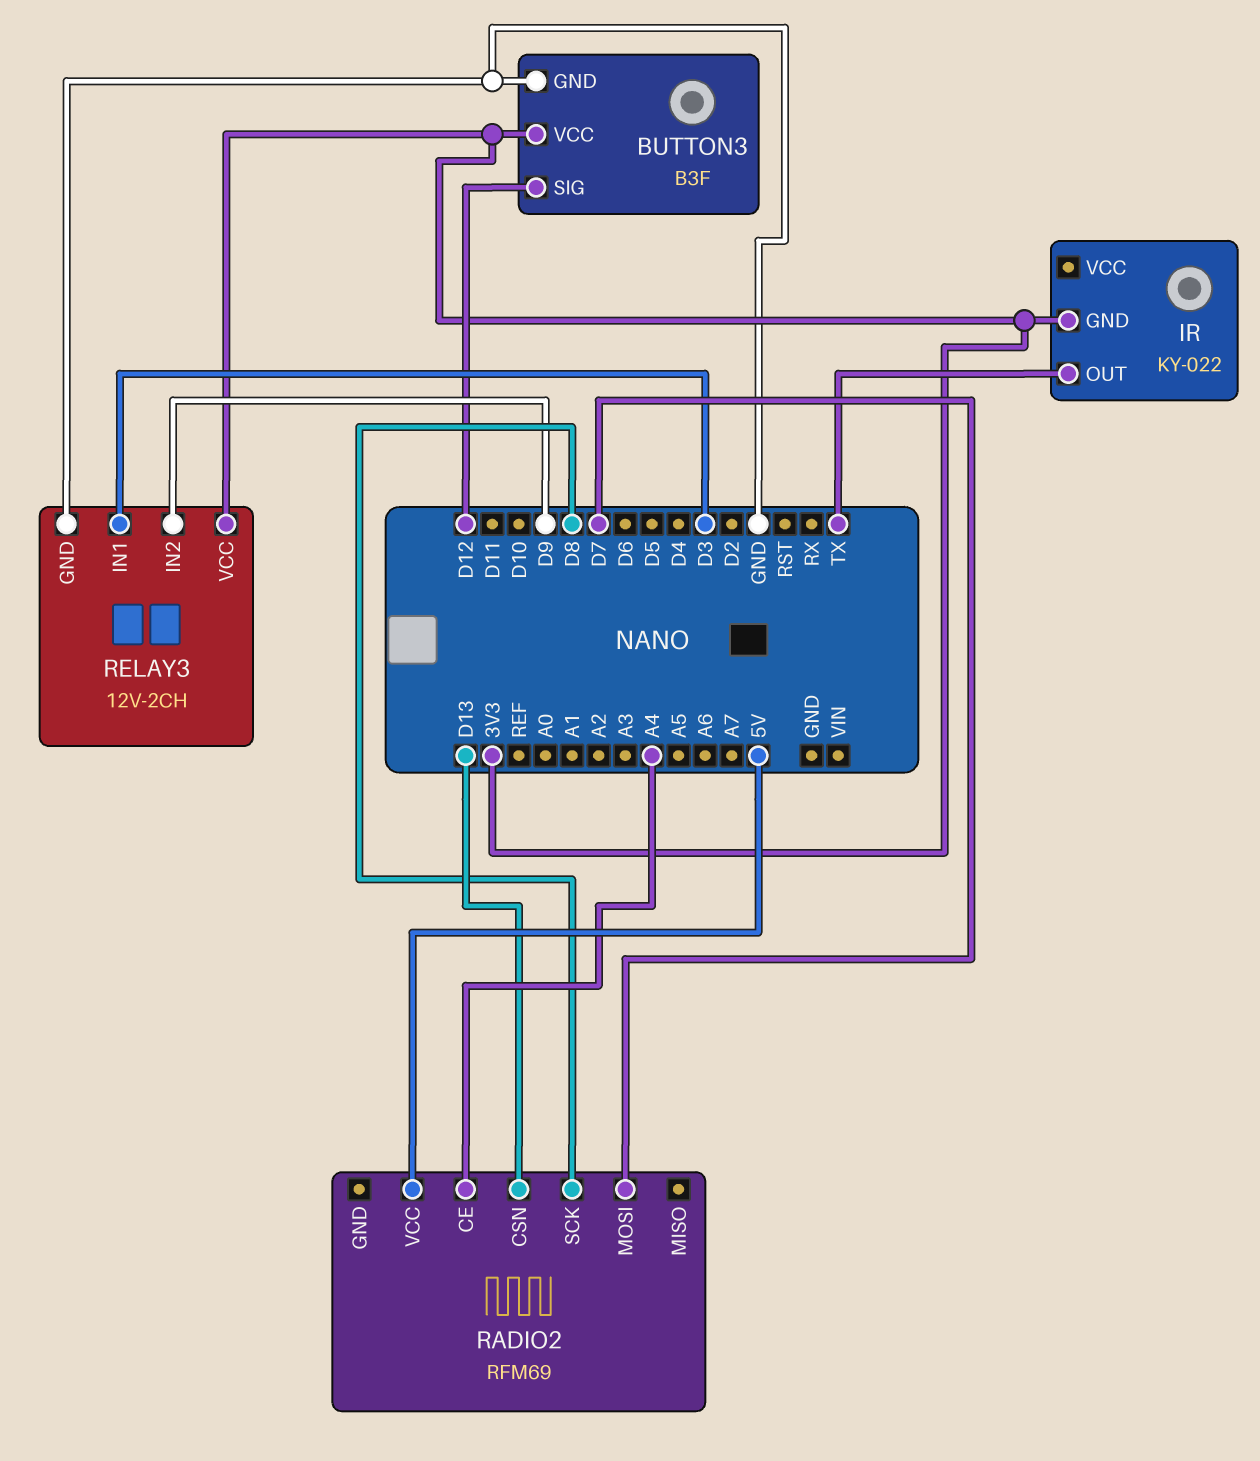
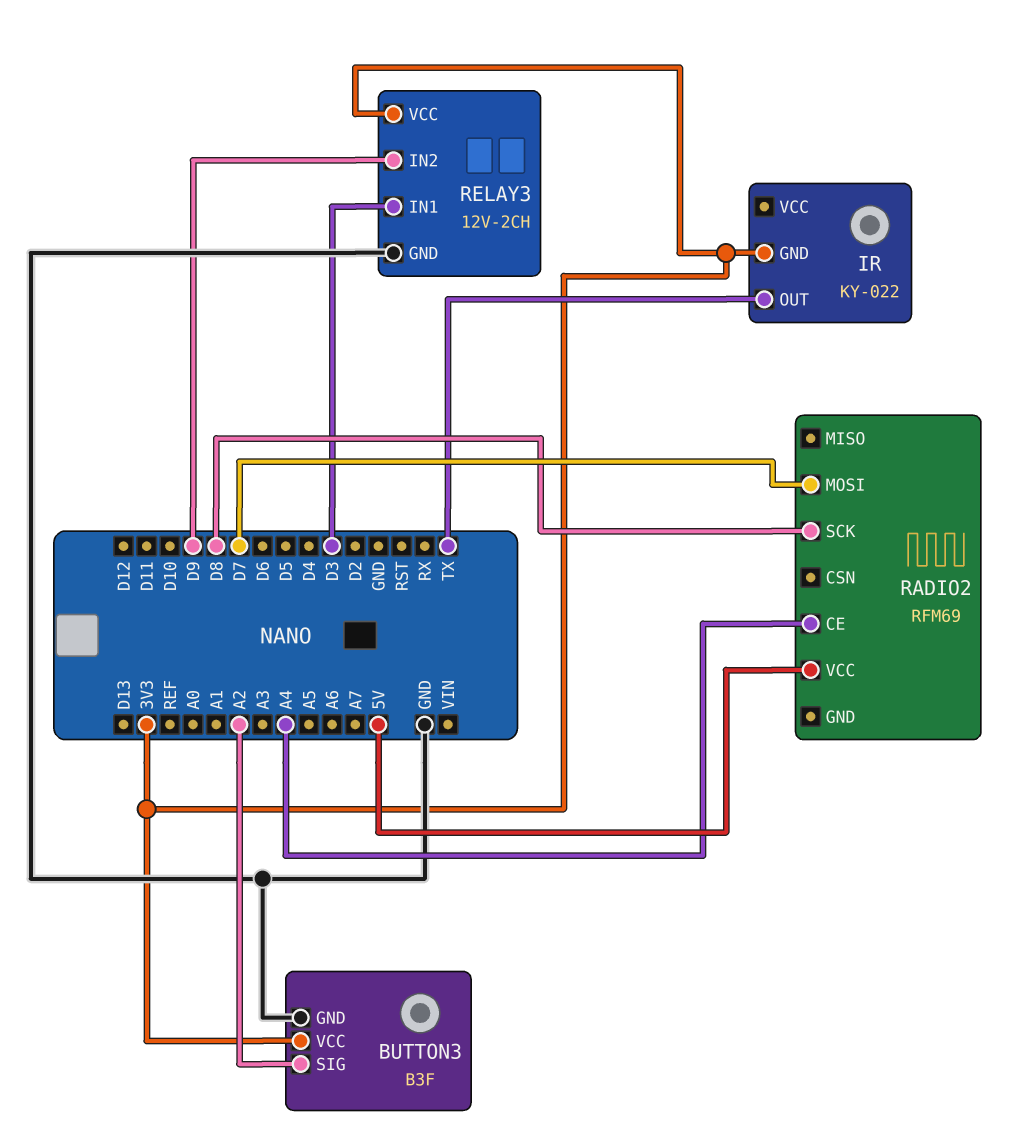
BUTTON3 pin SIG: D12 -> A2
RADIO2 pin CSN: D13 -> none

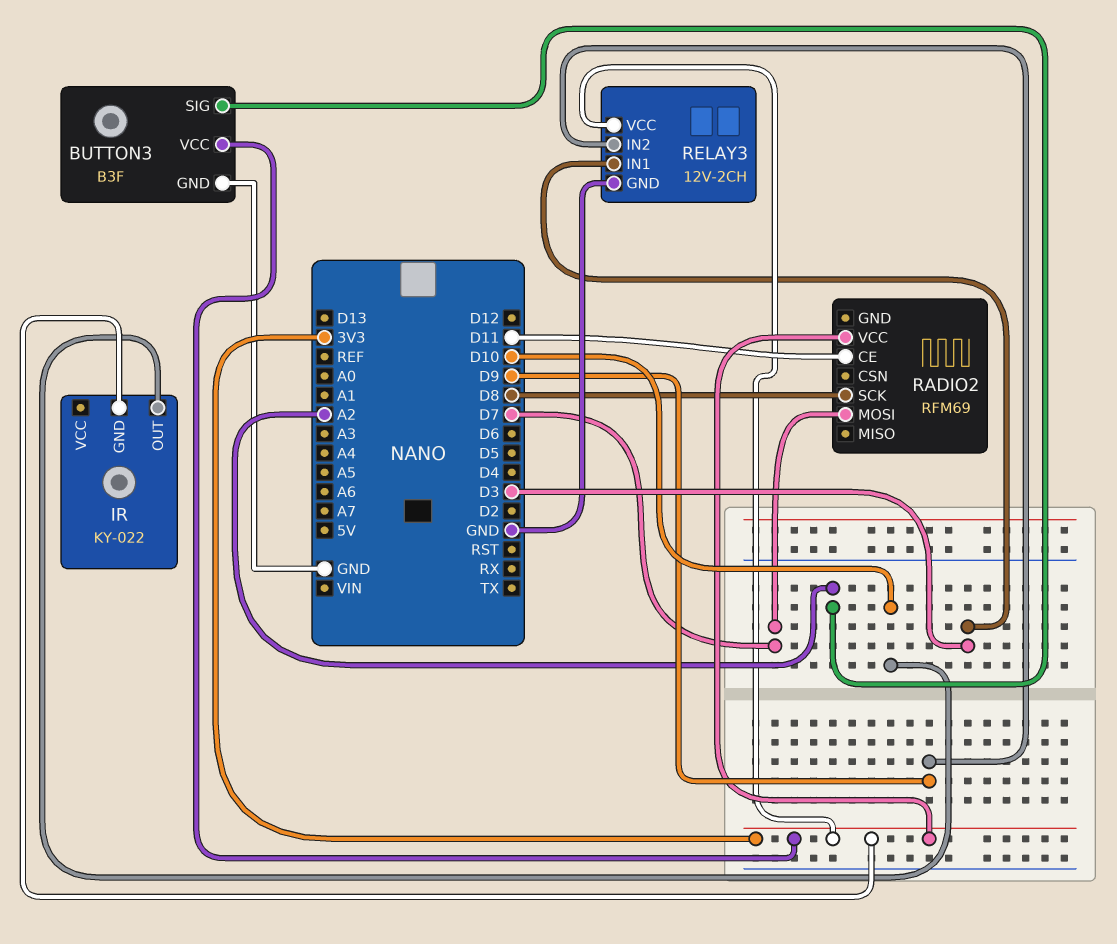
IR pin OUT: TX -> D10
RADIO2 pin CE: A4 -> D11
RADIO2 pin VCC: 5V -> 3V3

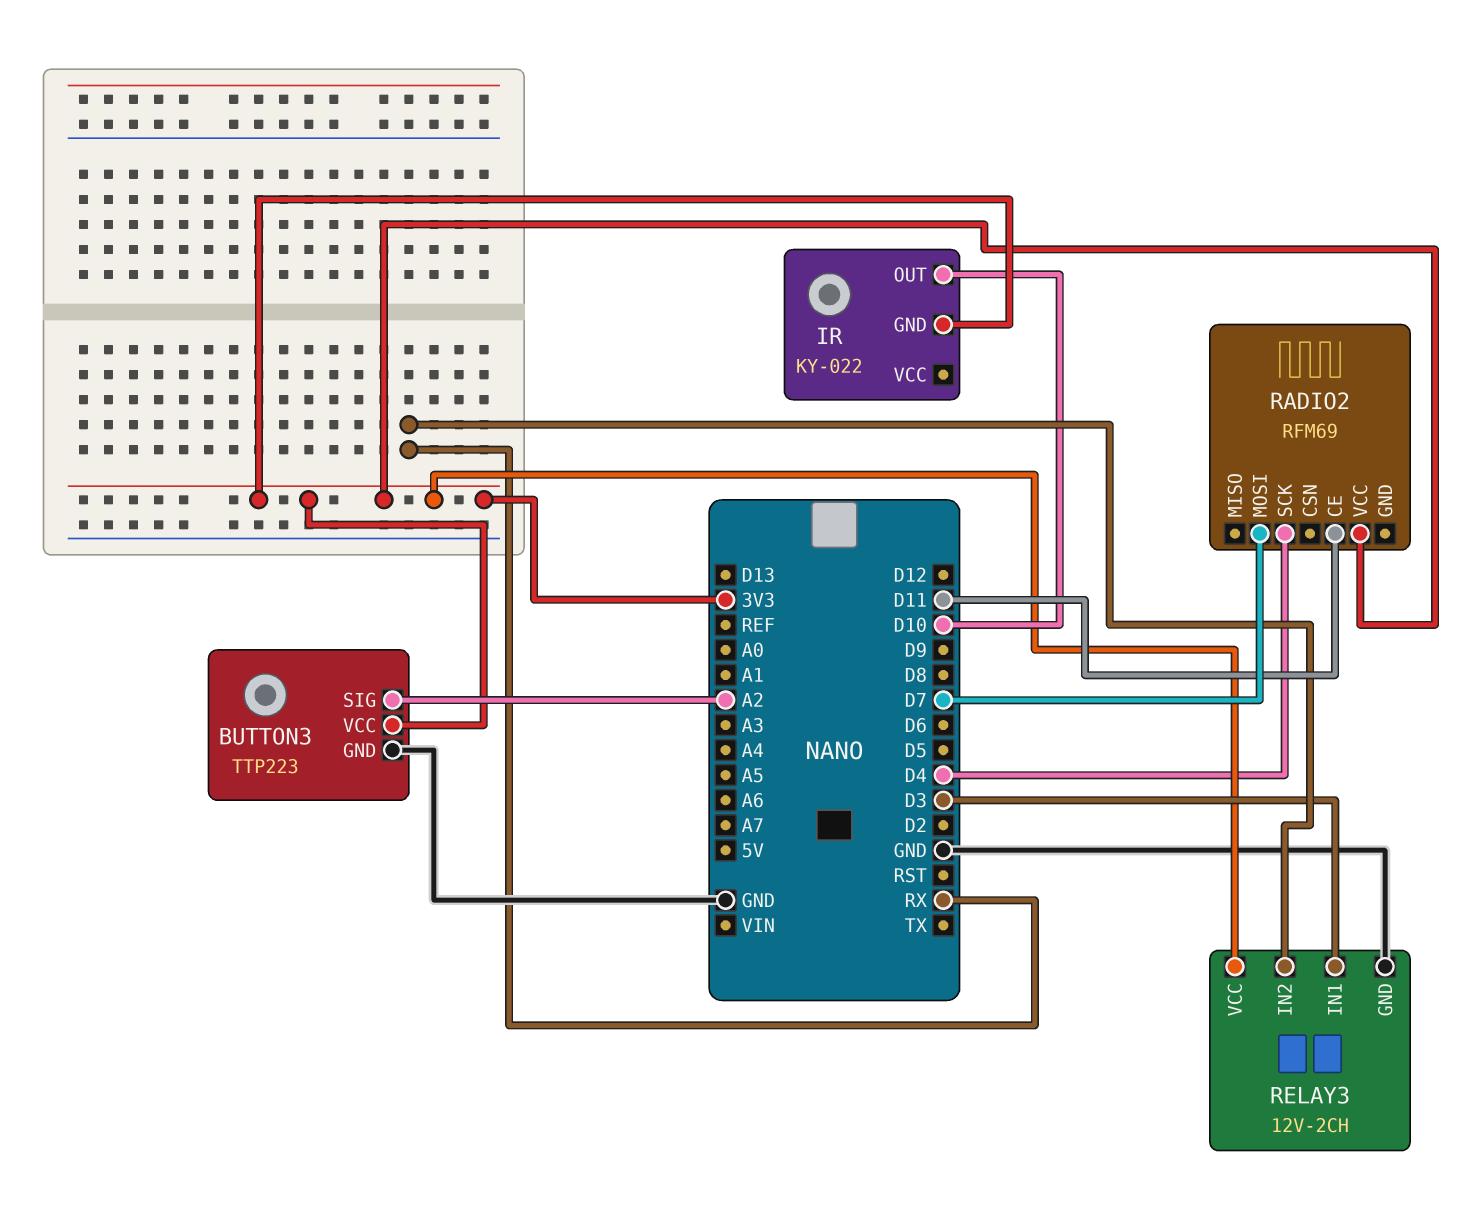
BUTTON3: B3F -> TTP223
RADIO2 pin SCK: D8 -> D4
RELAY3 pin IN2: D9 -> RX

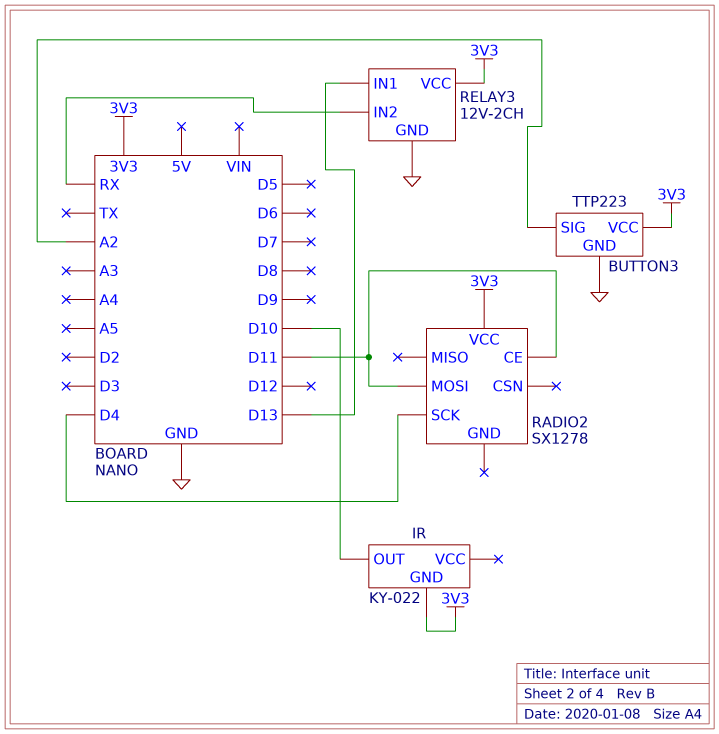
RADIO2: RFM69 -> SX1278
RADIO2 pin MOSI: D7 -> D11
RELAY3 pin IN1: D3 -> D13

